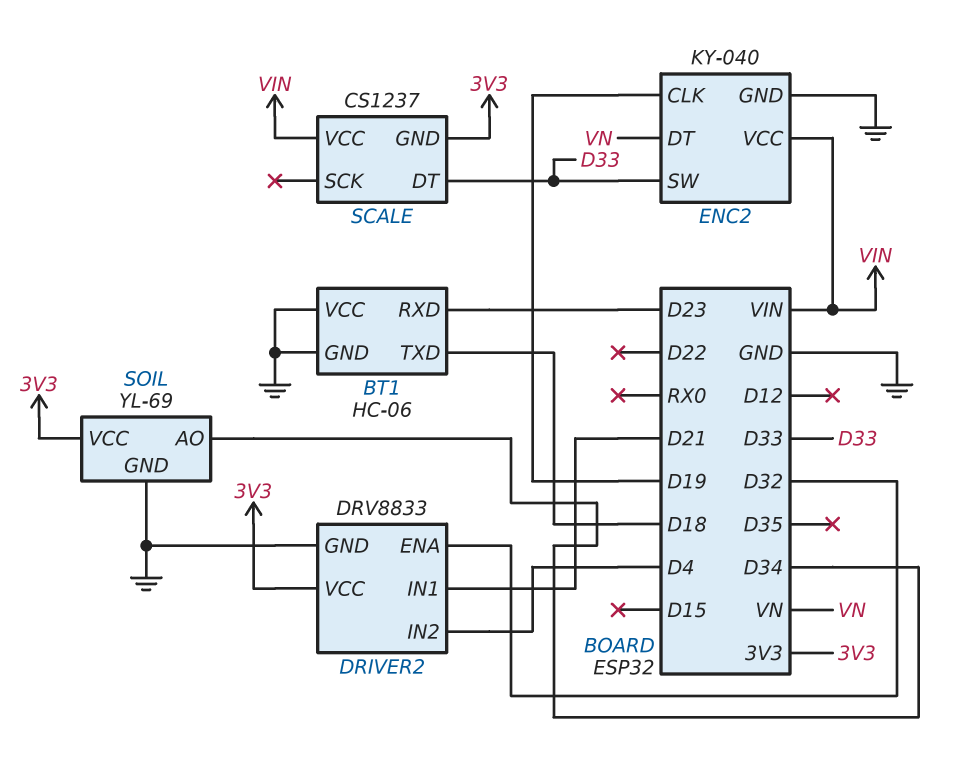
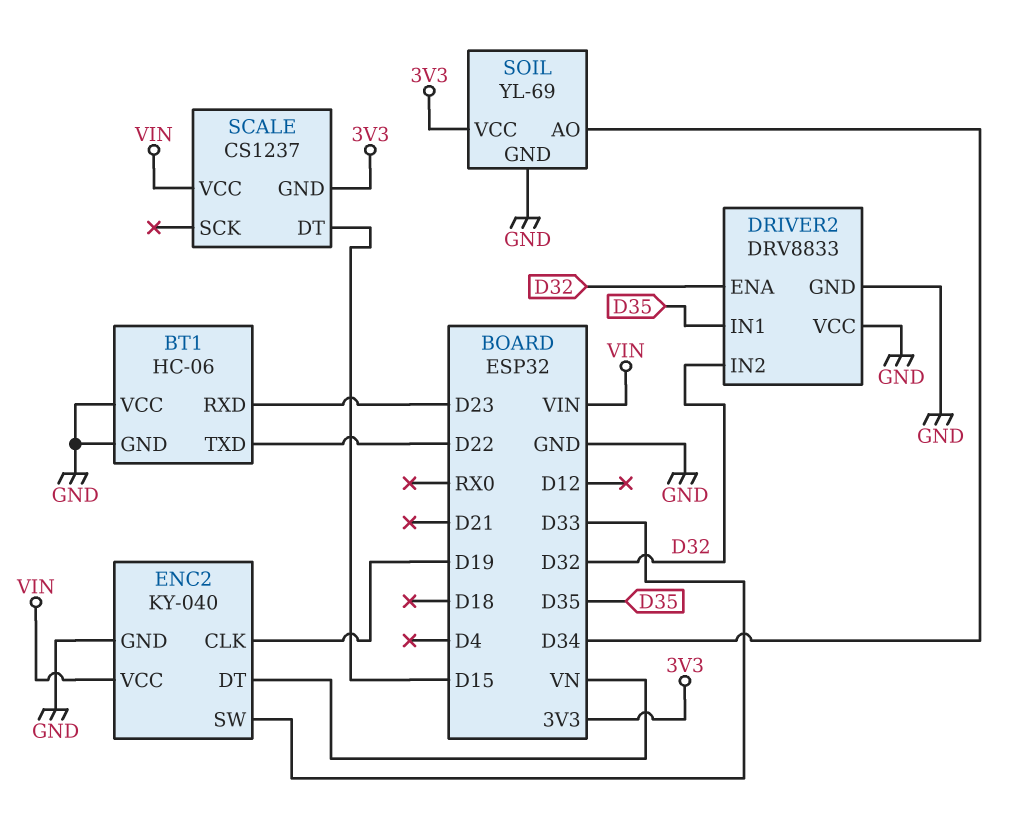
BT1 pin TXD: D18 -> D22
DRIVER2 pin IN1: D21 -> D35
DRIVER2 pin IN2: D4 -> D32
DRIVER2 pin VCC: 3V3 -> GND
SCALE pin DT: D33 -> D15

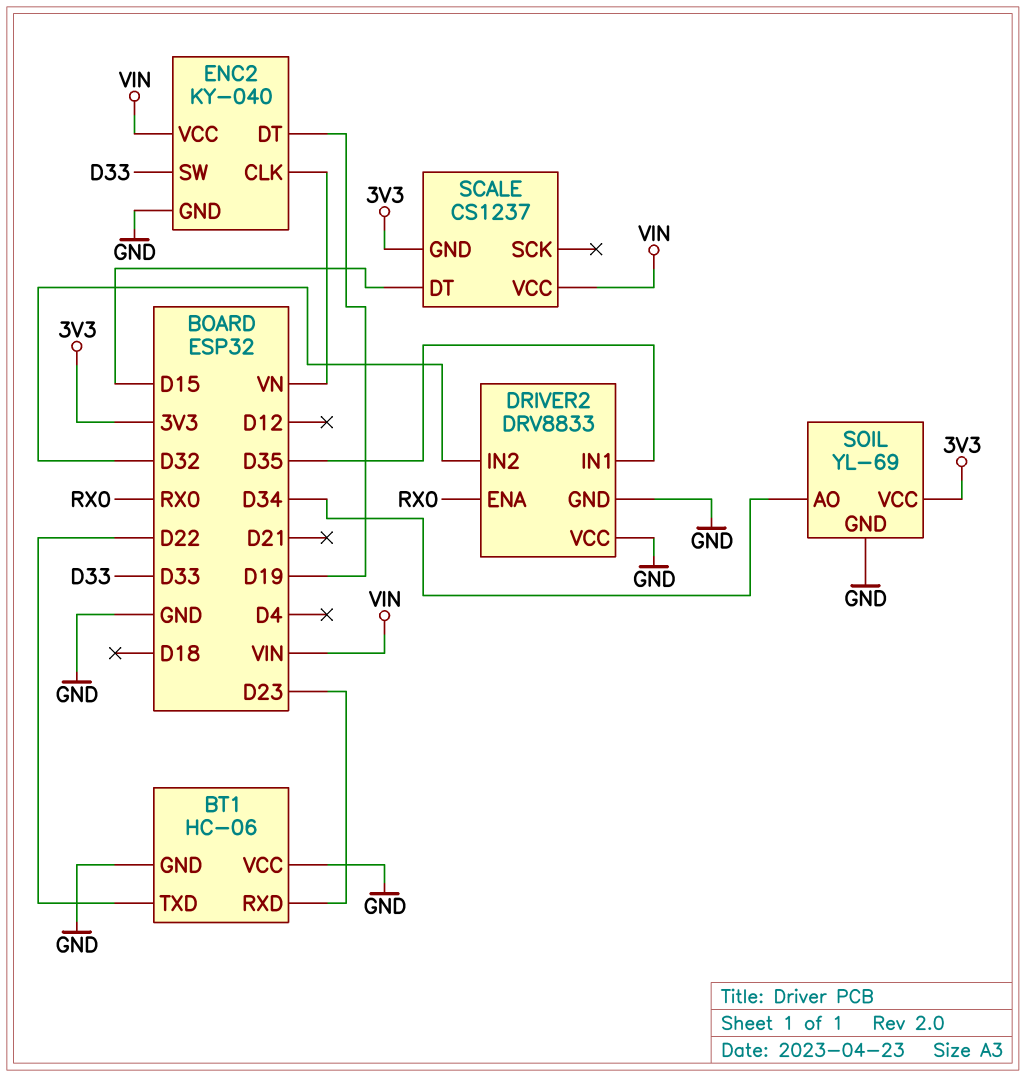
DRIVER2 pin ENA: D32 -> RX0
ENC2 pin CLK: D19 -> VN
ENC2 pin DT: VN -> D19

